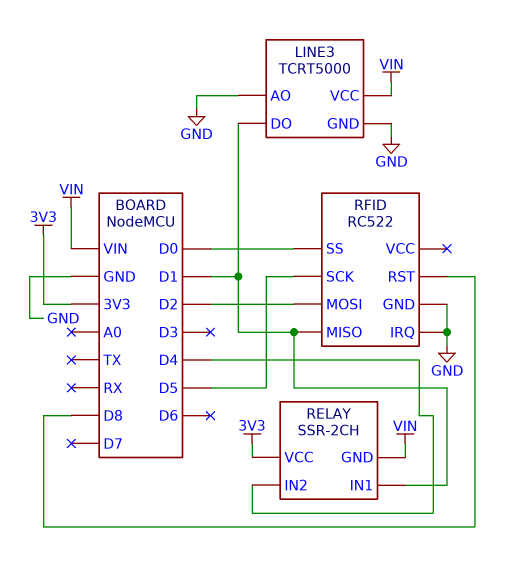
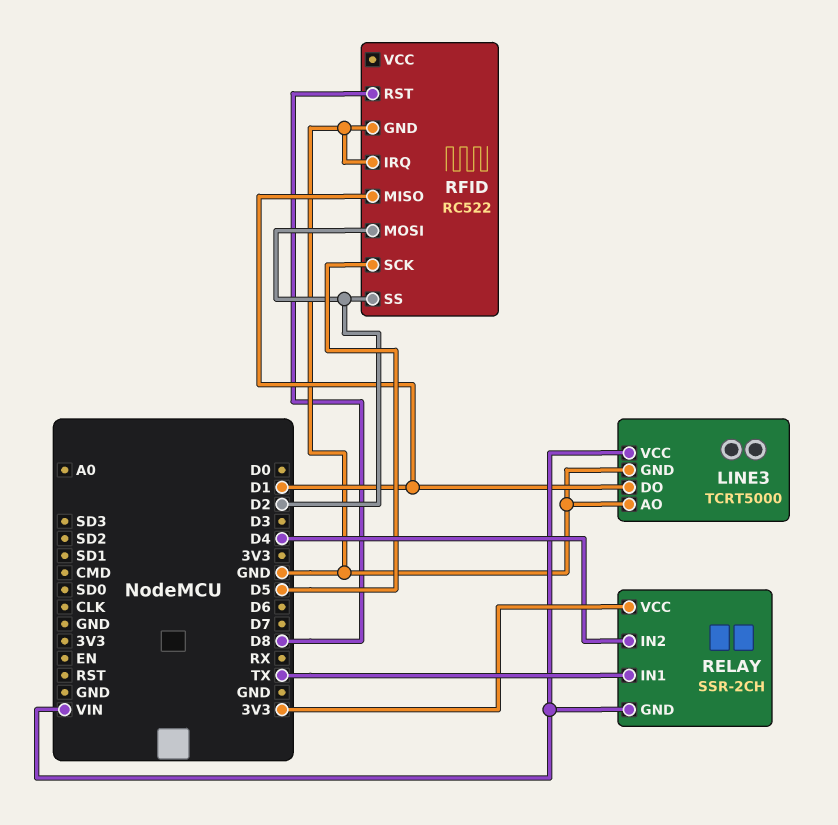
RELAY pin IN1: D1 -> TX
RFID pin SS: D0 -> D2

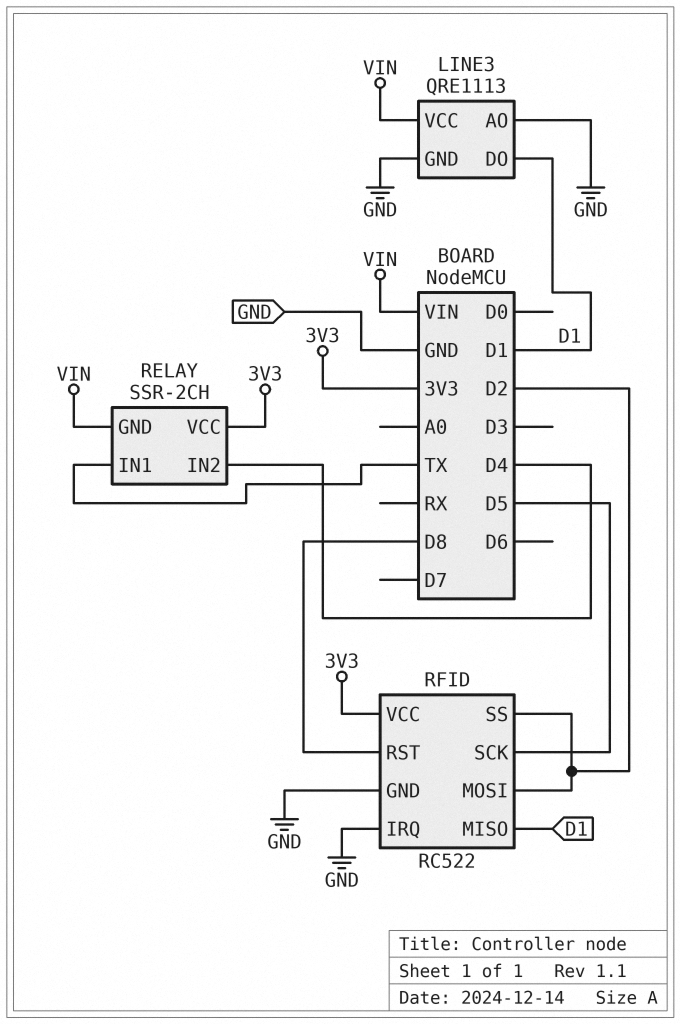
LINE3: TCRT5000 -> QRE1113
RFID pin VCC: none -> 3V3

